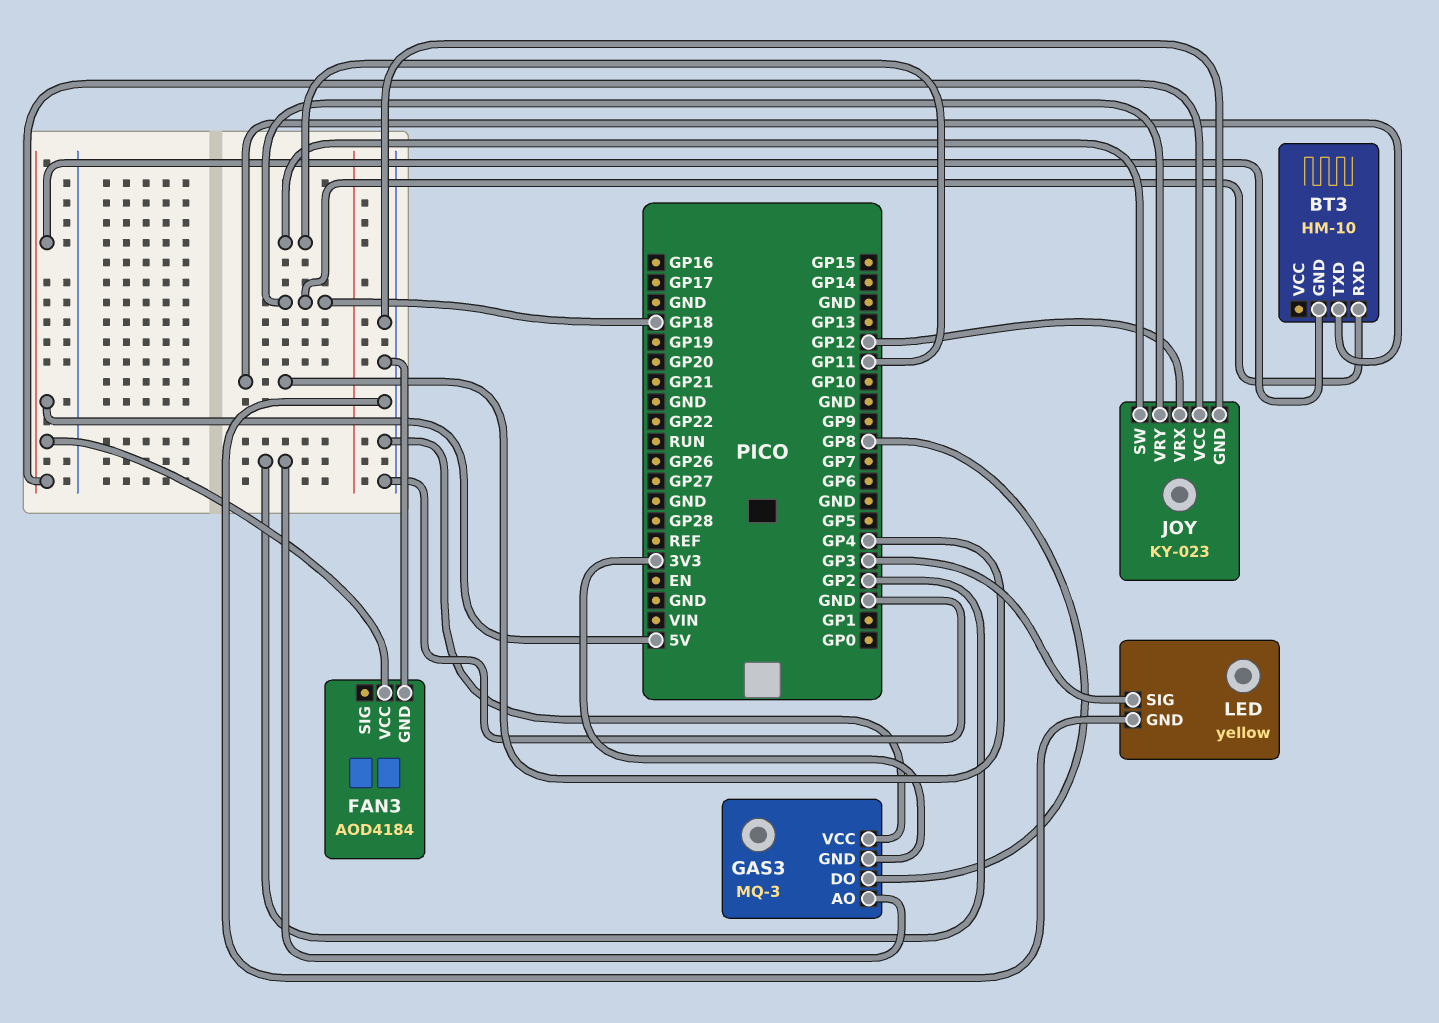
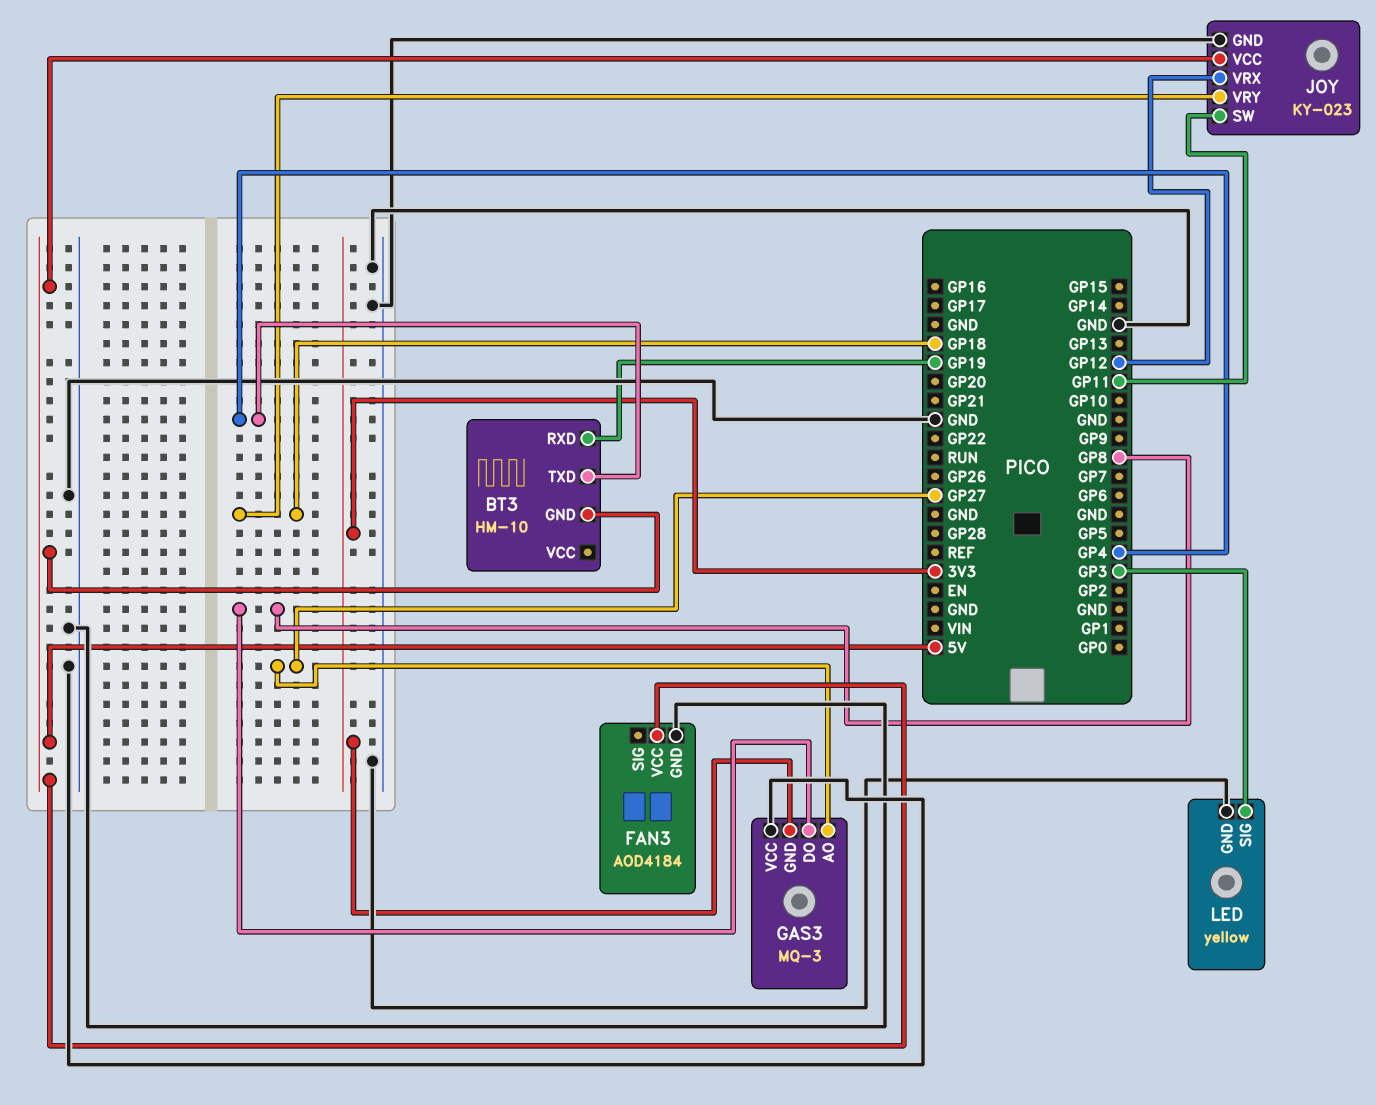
BT3 pin RXD: GP18 -> GP19
GAS3 pin AO: GP2 -> GP27

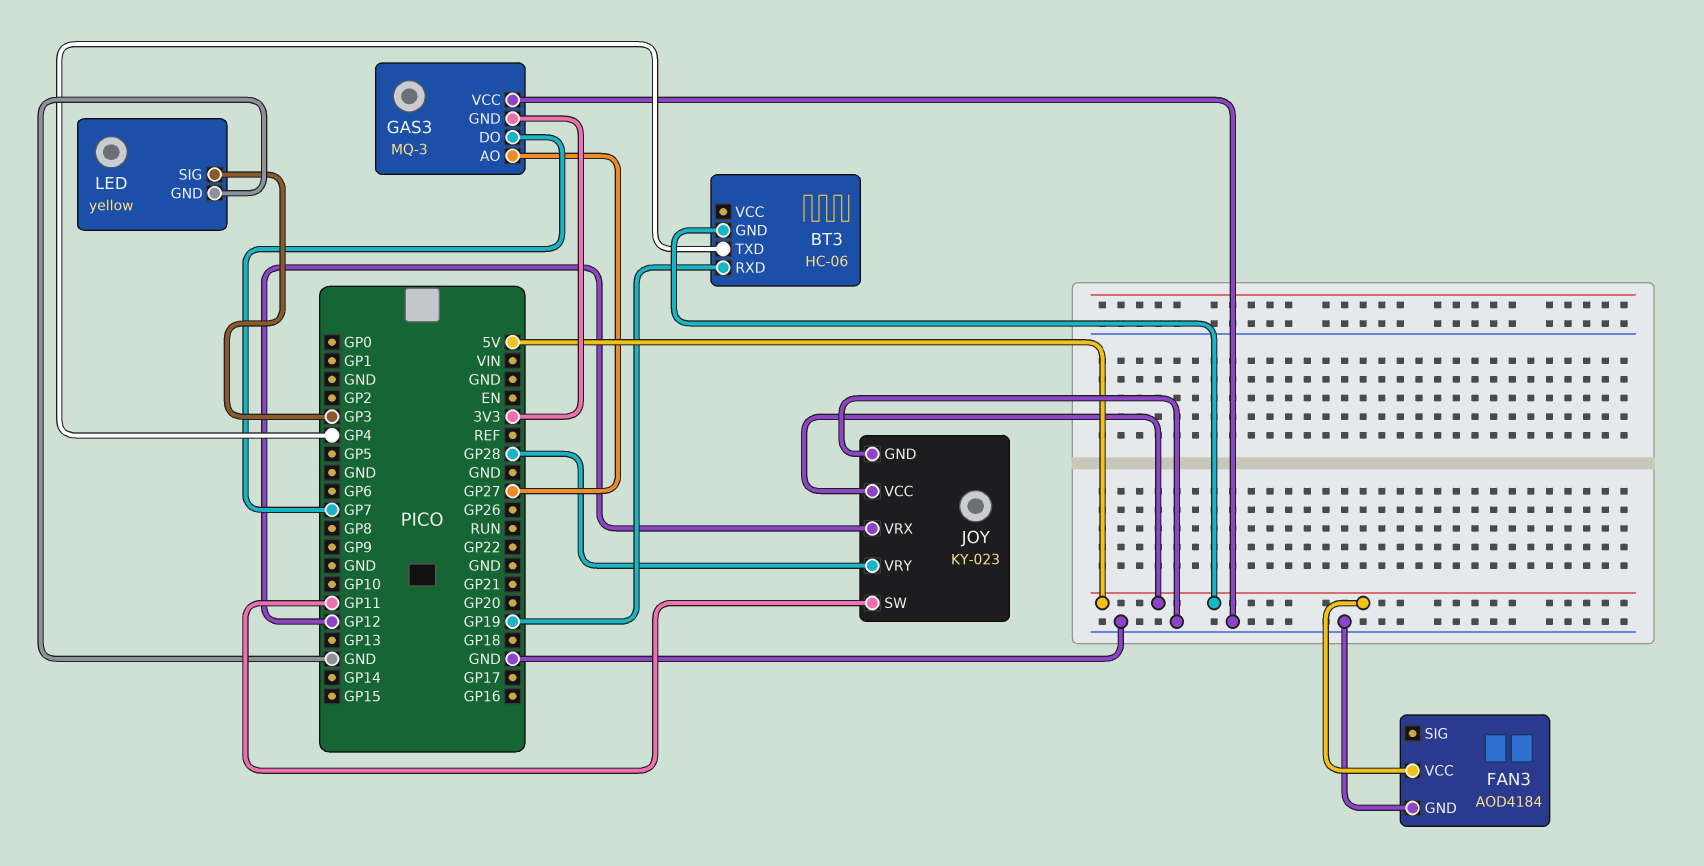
BT3: HM-10 -> HC-06
GAS3 pin DO: GP8 -> GP7
JOY pin VRY: GP18 -> GP28

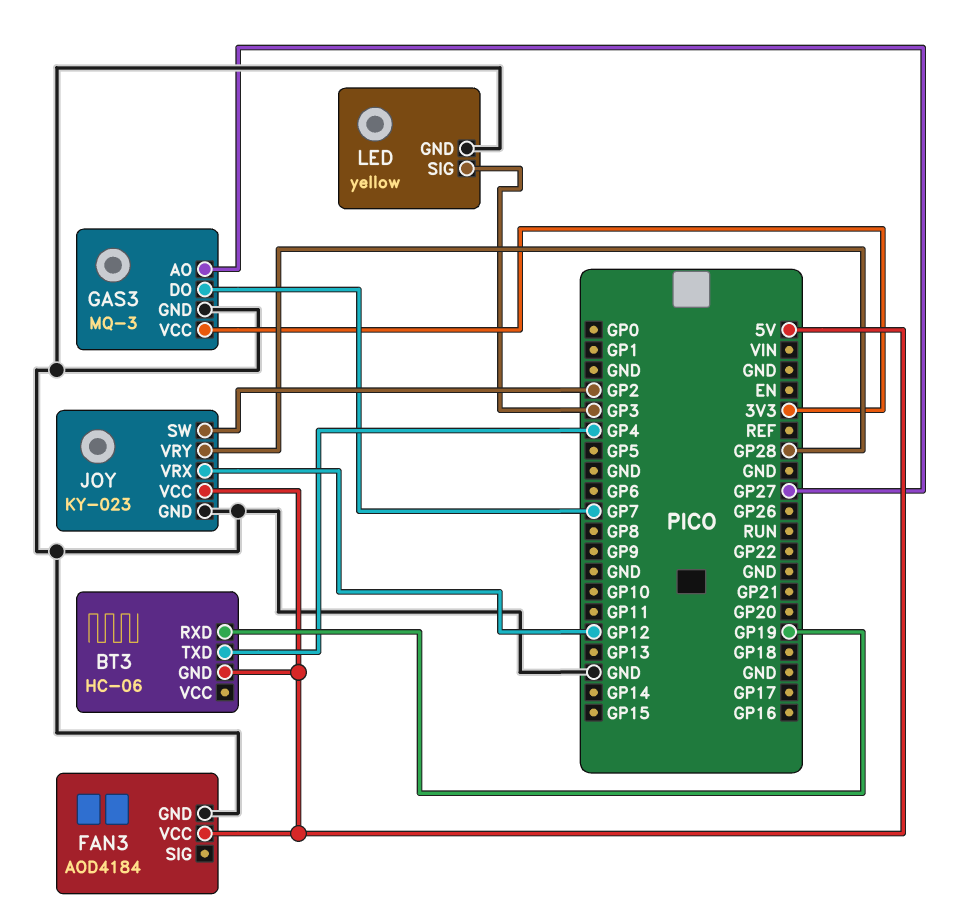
GAS3 pin GND: 3V3 -> GND
GAS3 pin VCC: GND -> 3V3
JOY pin SW: GP11 -> GP2

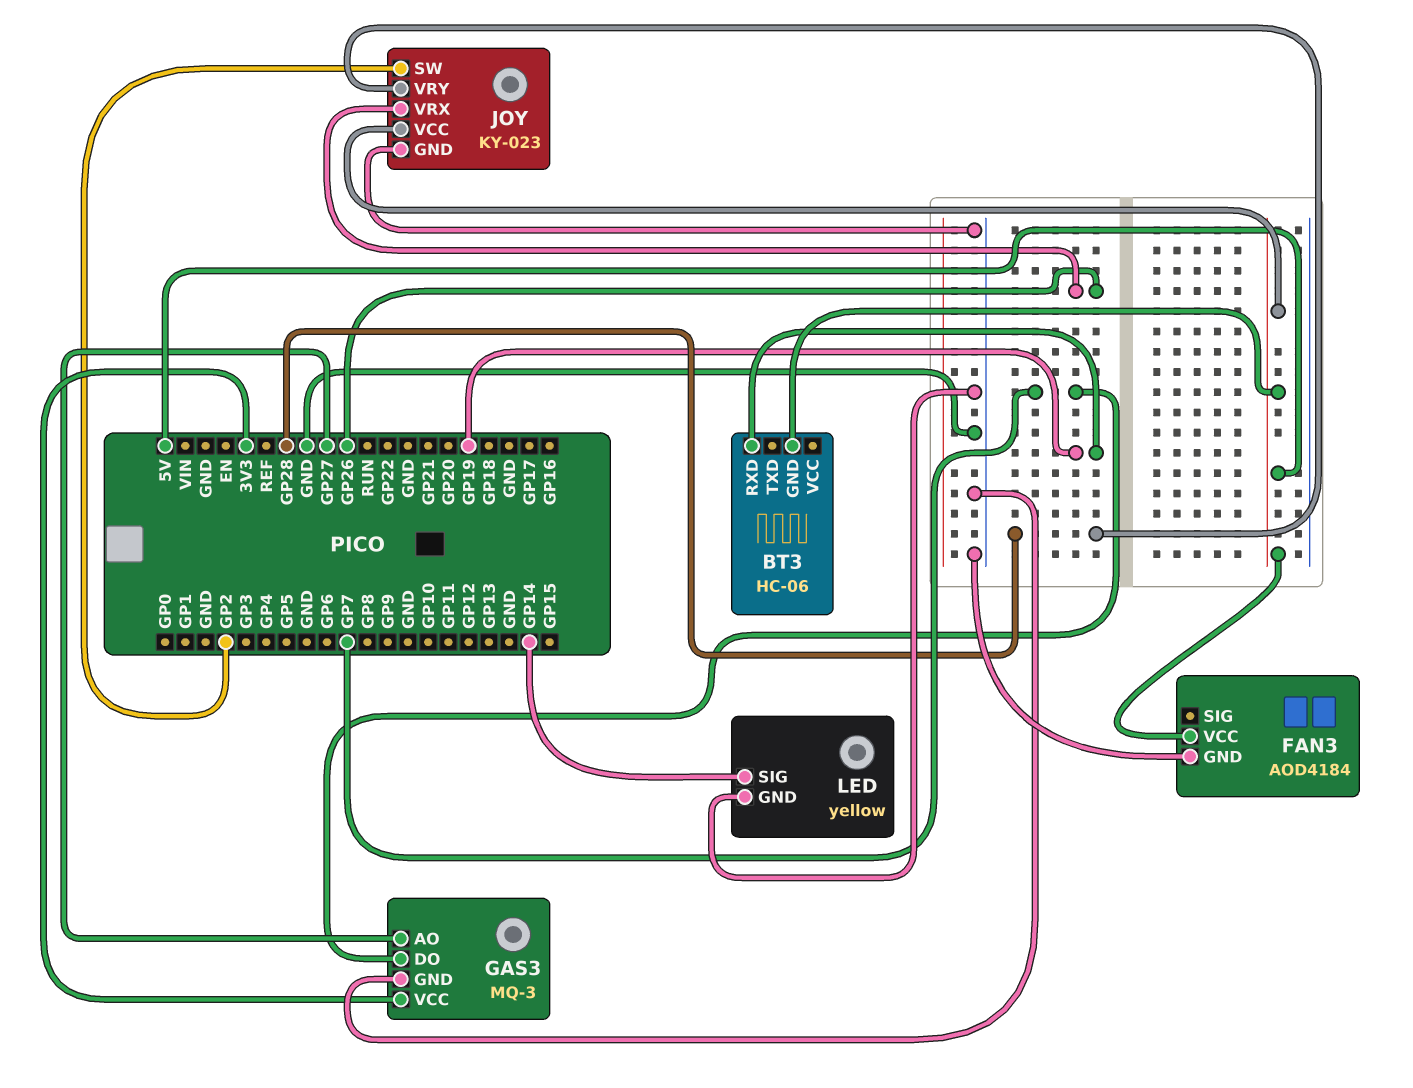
BT3 pin TXD: GP4 -> none
JOY pin VRX: GP12 -> GP26
LED pin SIG: GP3 -> GP14

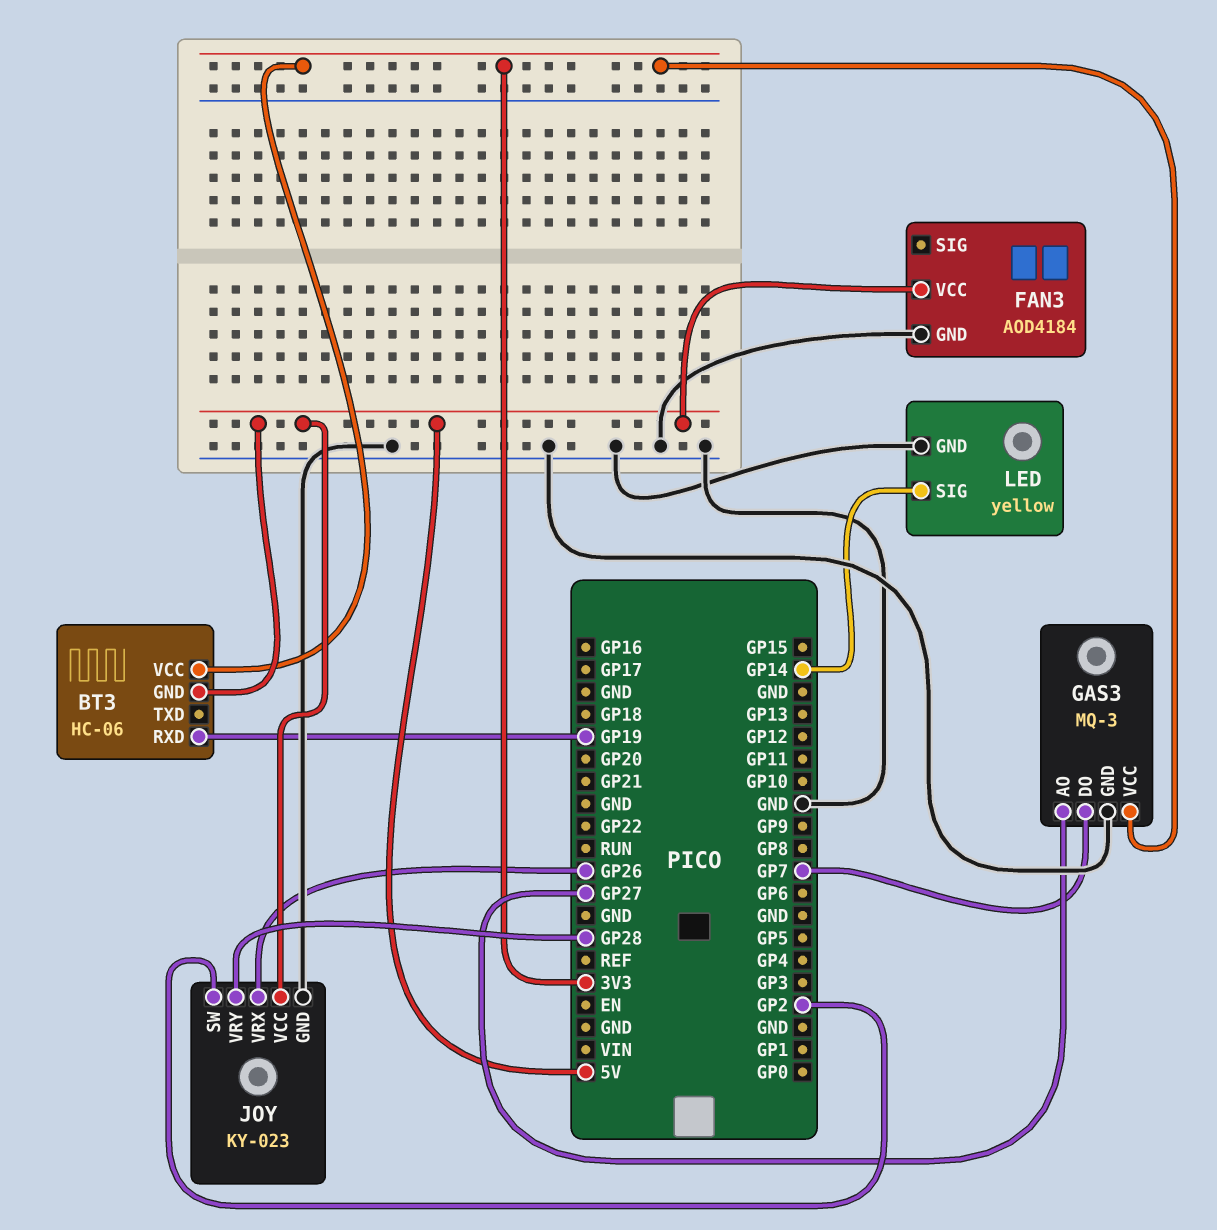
BT3 pin VCC: none -> 3V3

